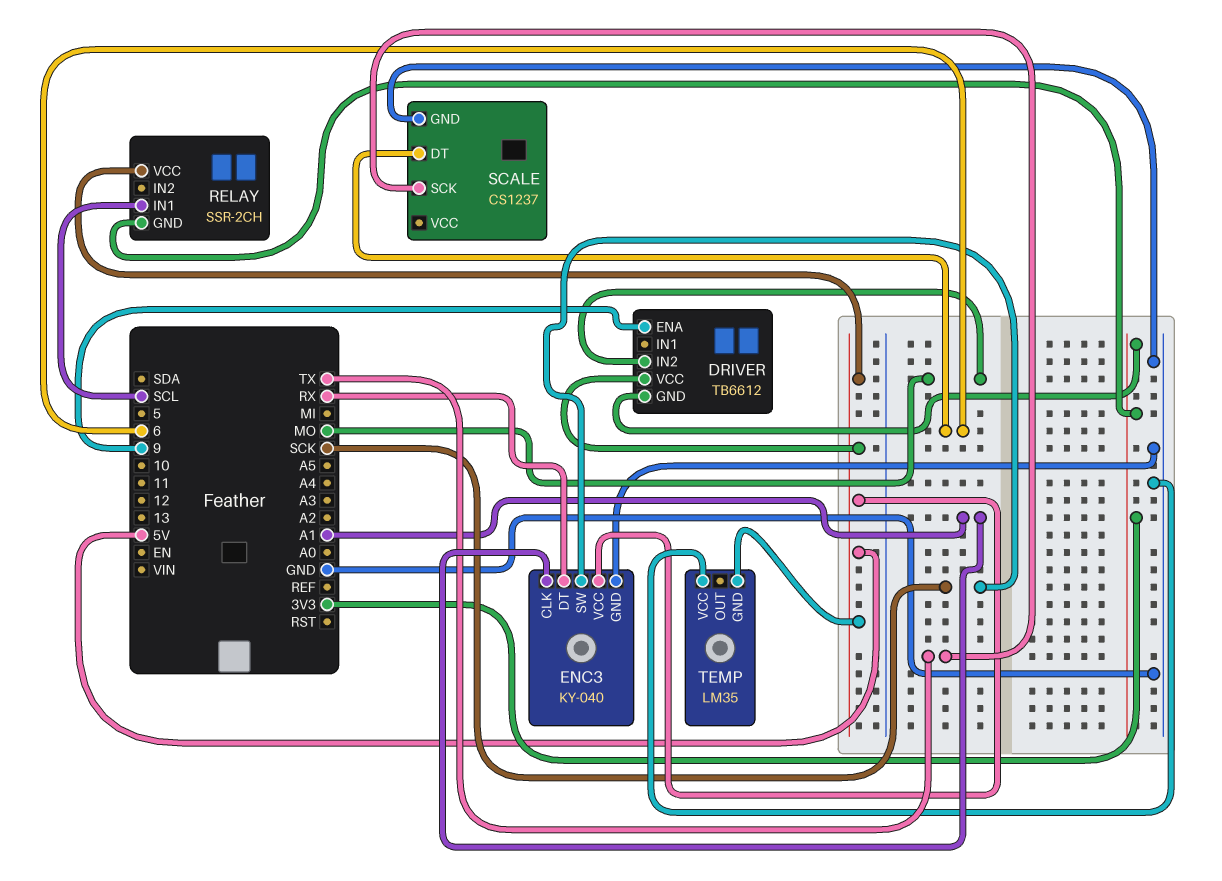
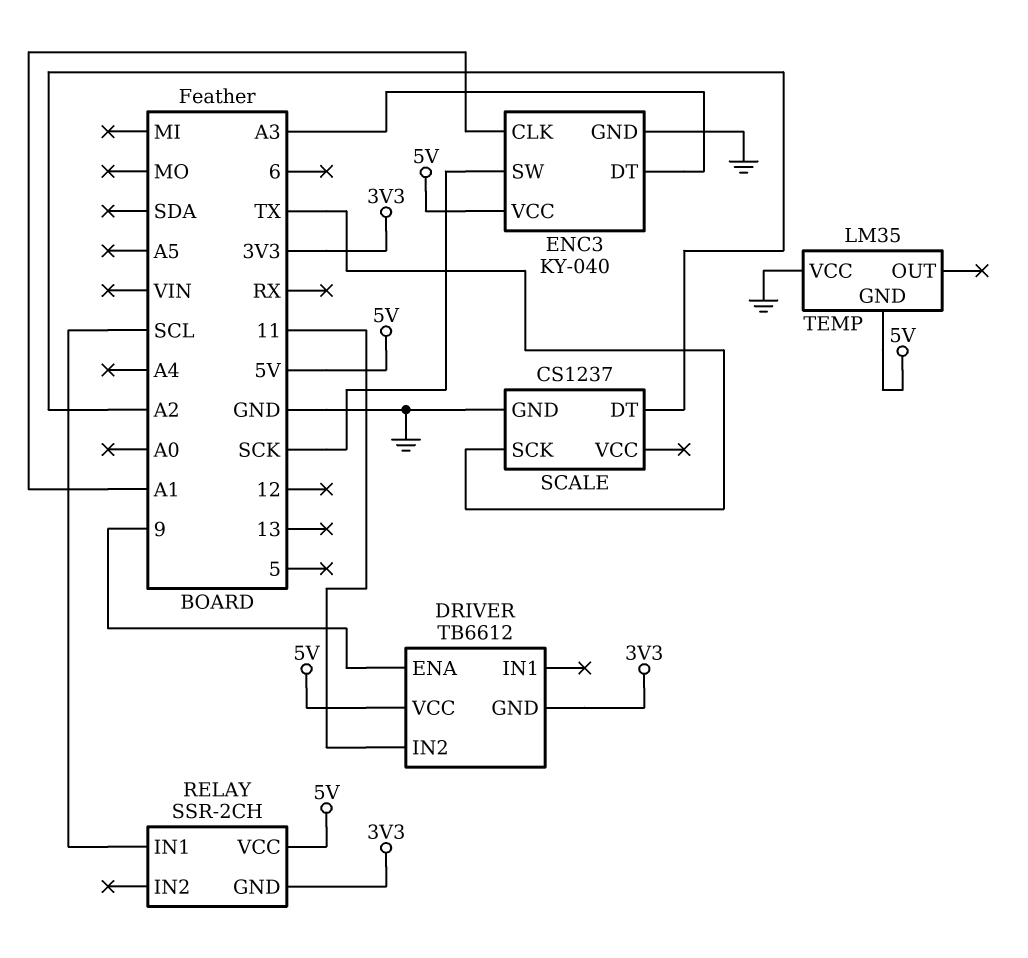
DRIVER pin IN2: MO -> 11
ENC3 pin DT: RX -> A3
SCALE pin DT: 6 -> A2

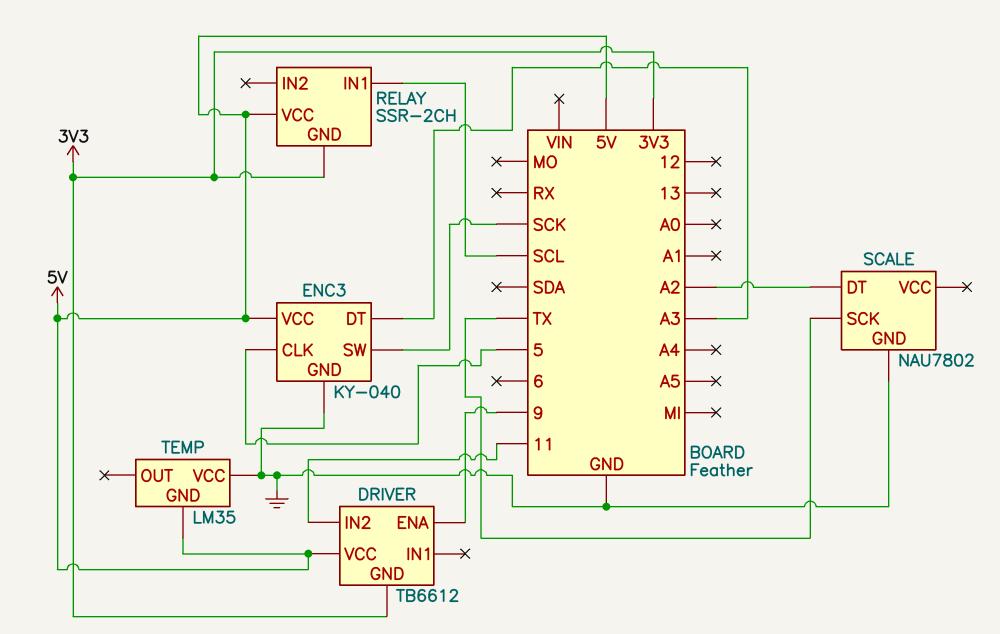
ENC3 pin CLK: A1 -> 5
SCALE: CS1237 -> NAU7802

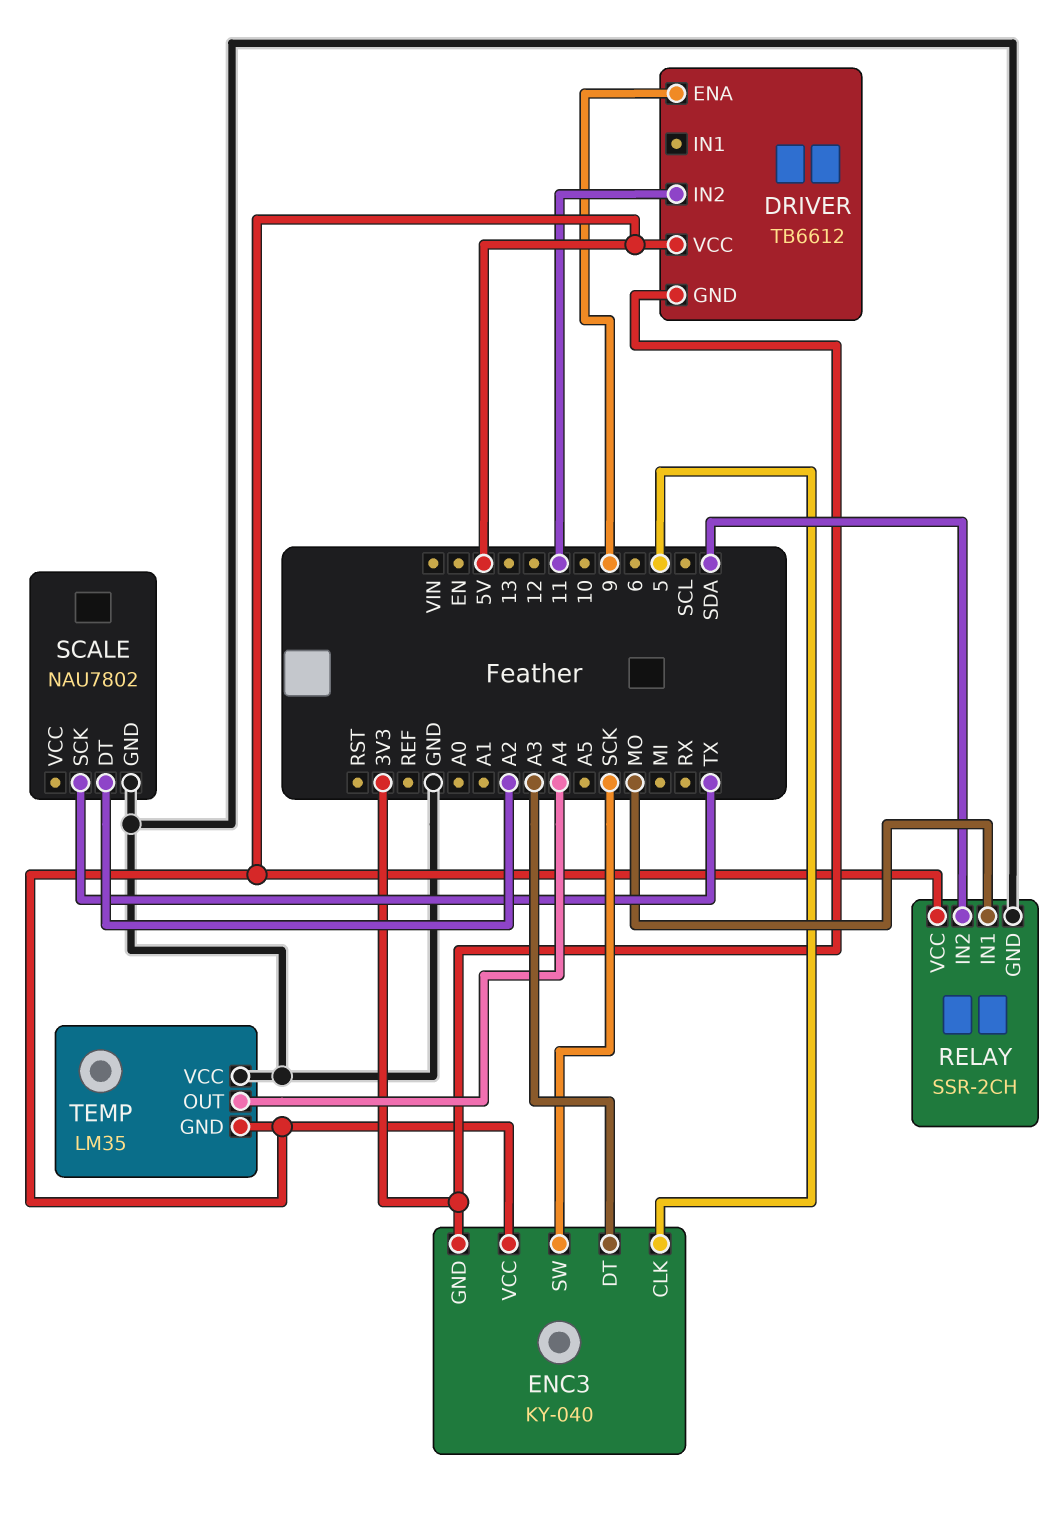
ENC3 pin GND: GND -> 3V3
RELAY pin GND: 3V3 -> GND
RELAY pin IN1: SCL -> MO
RELAY pin IN2: none -> SDA
TEMP pin OUT: none -> A4

